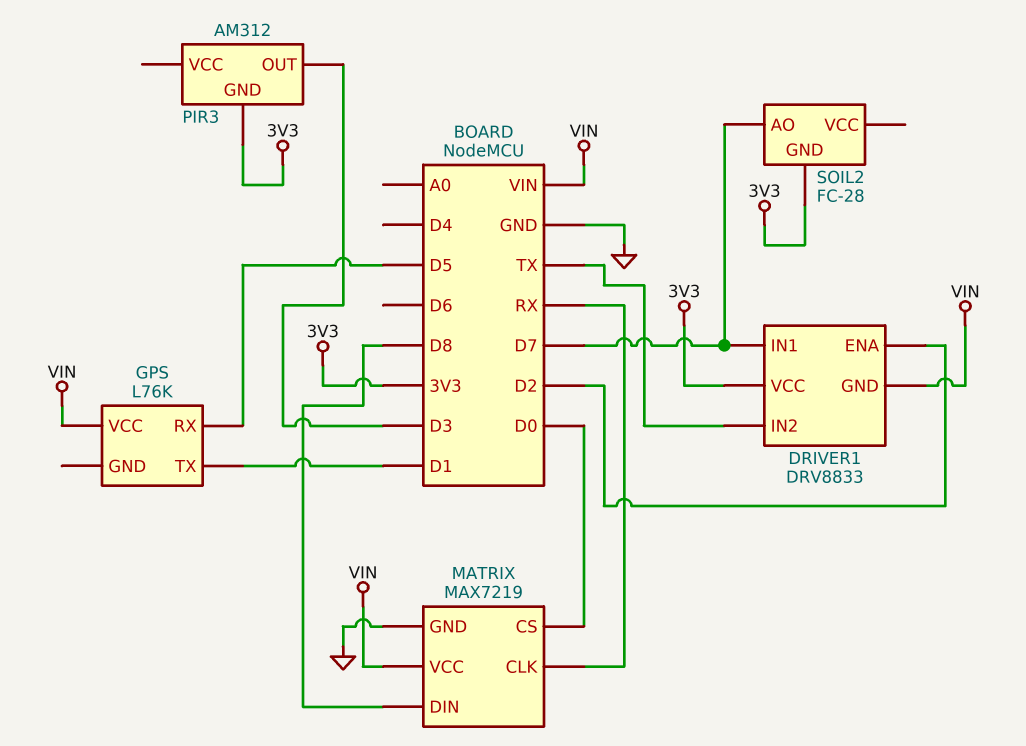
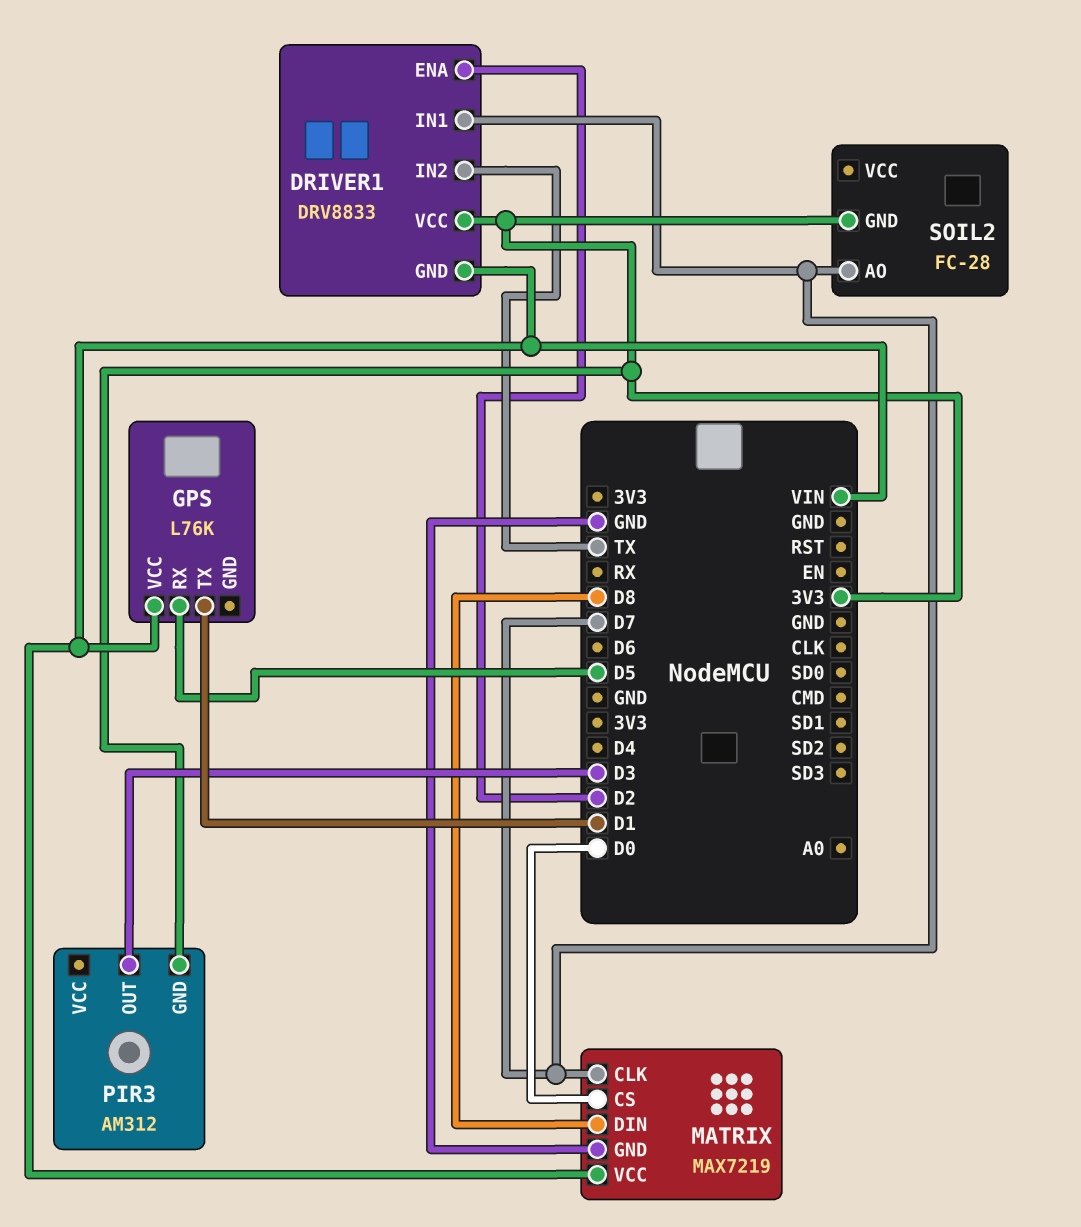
MATRIX pin CLK: RX -> D7

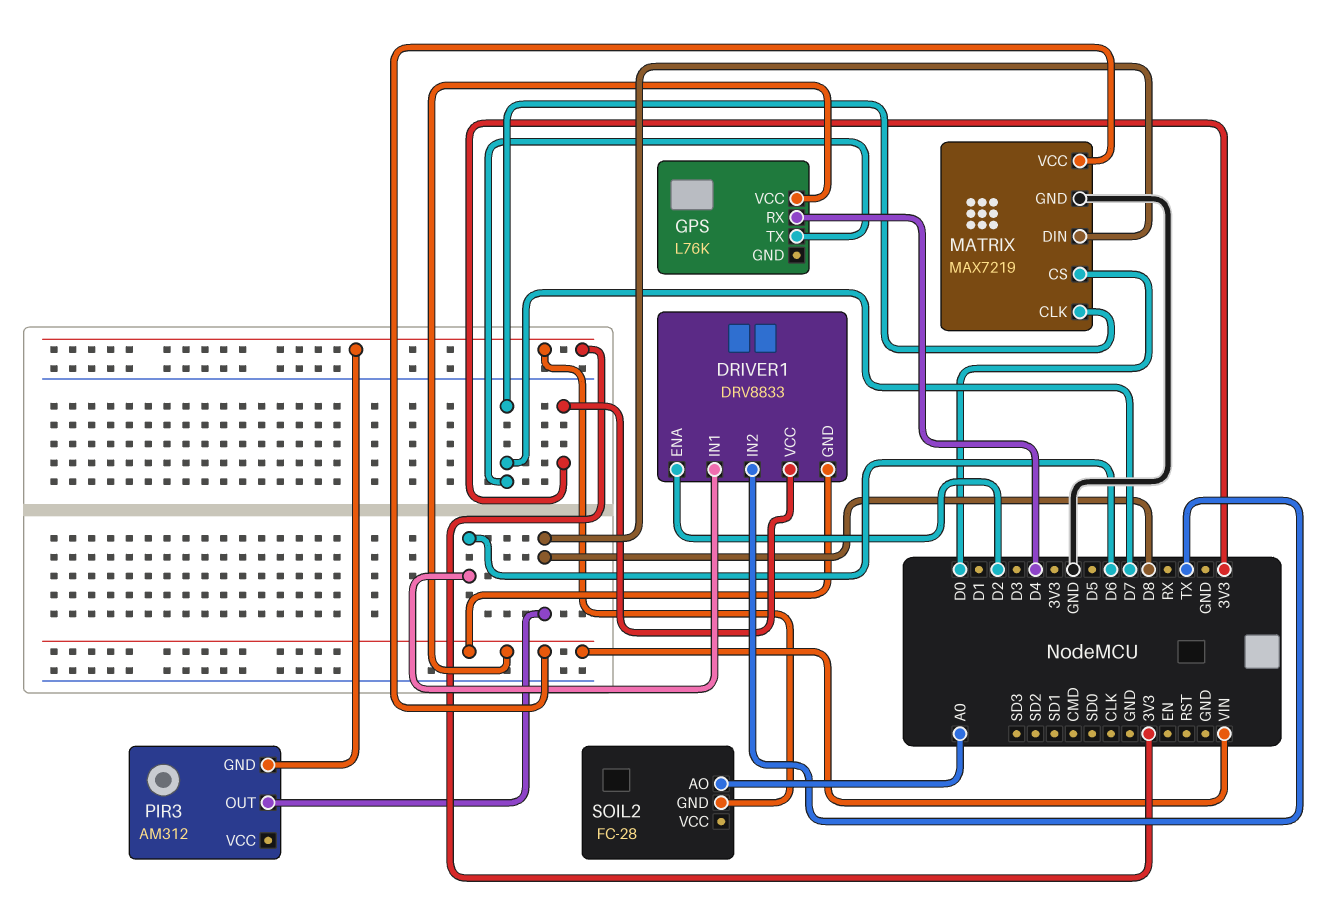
DRIVER1 pin IN1: D7 -> D6
GPS pin RX: D5 -> D4
GPS pin TX: D1 -> D7
PIR3 pin OUT: D3 -> D8
SOIL2 pin AO: D7 -> A0

